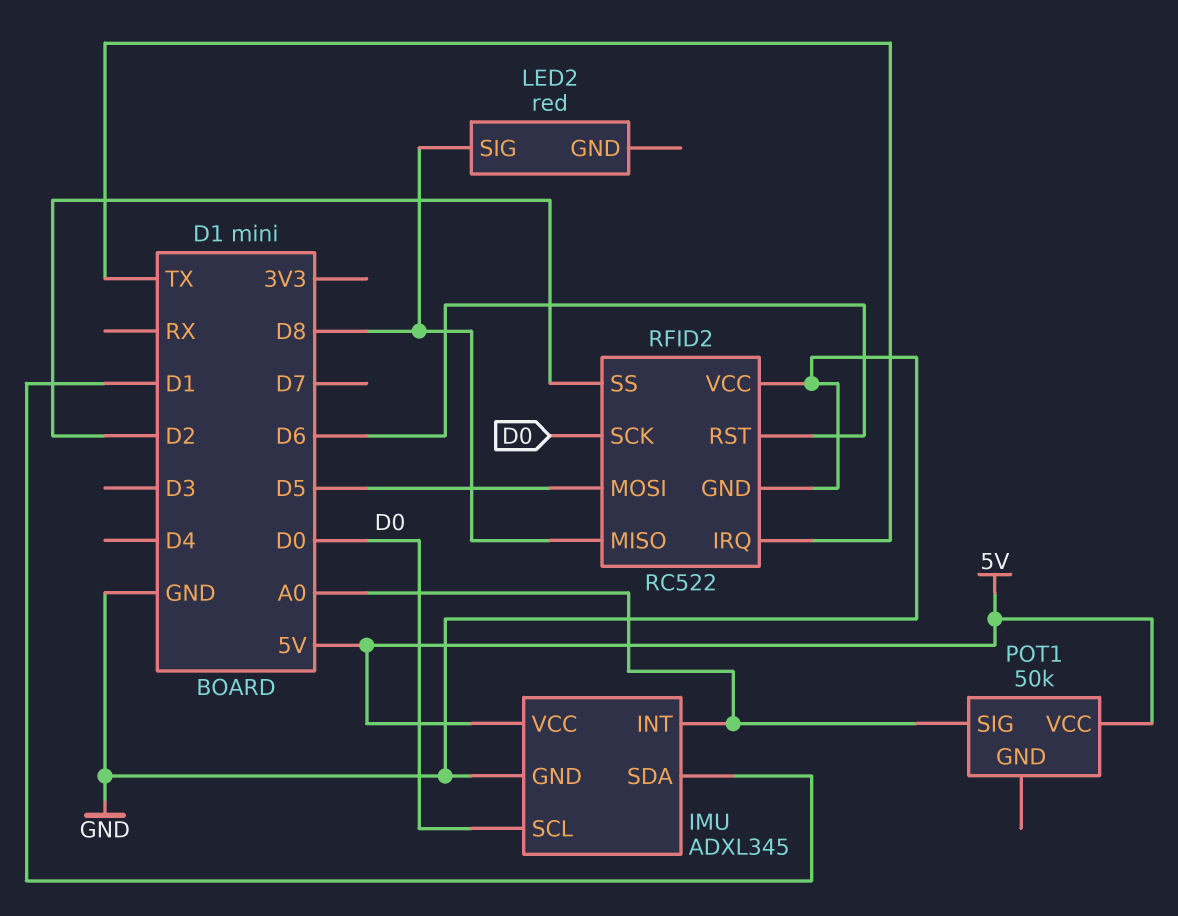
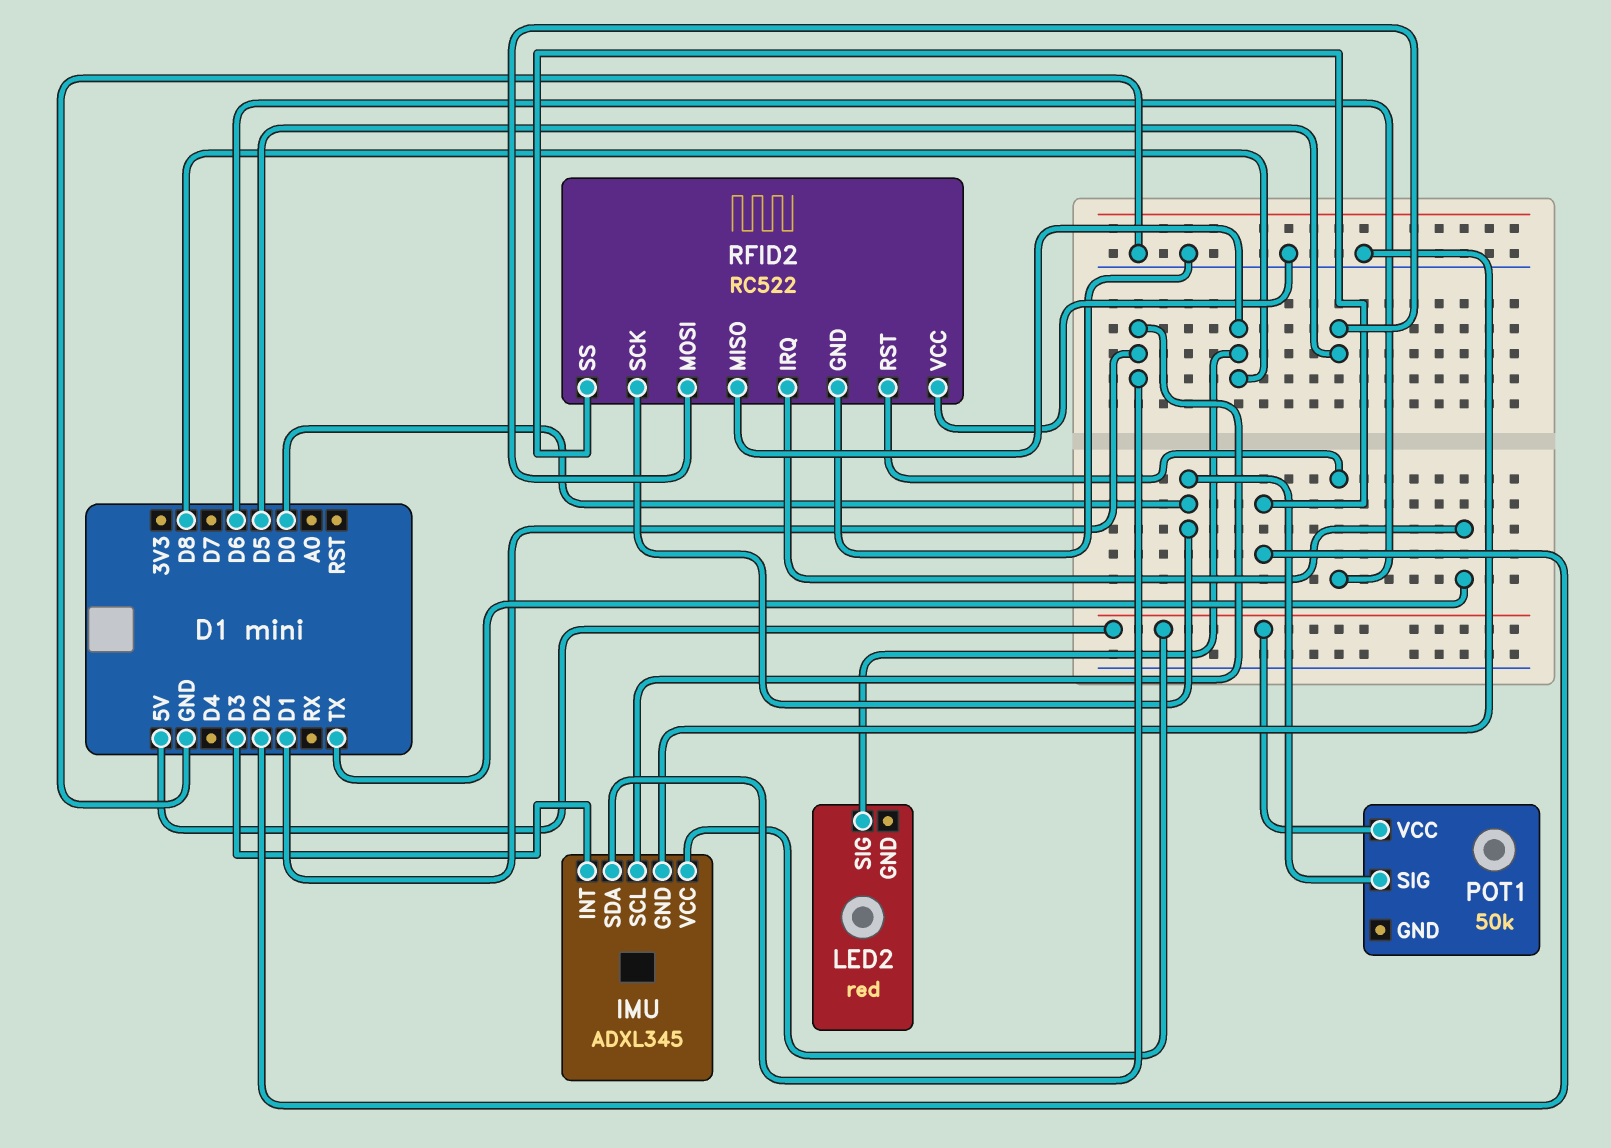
IMU pin INT: A0 -> D3
IMU pin SCL: D0 -> D1
POT1 pin SIG: A0 -> D0

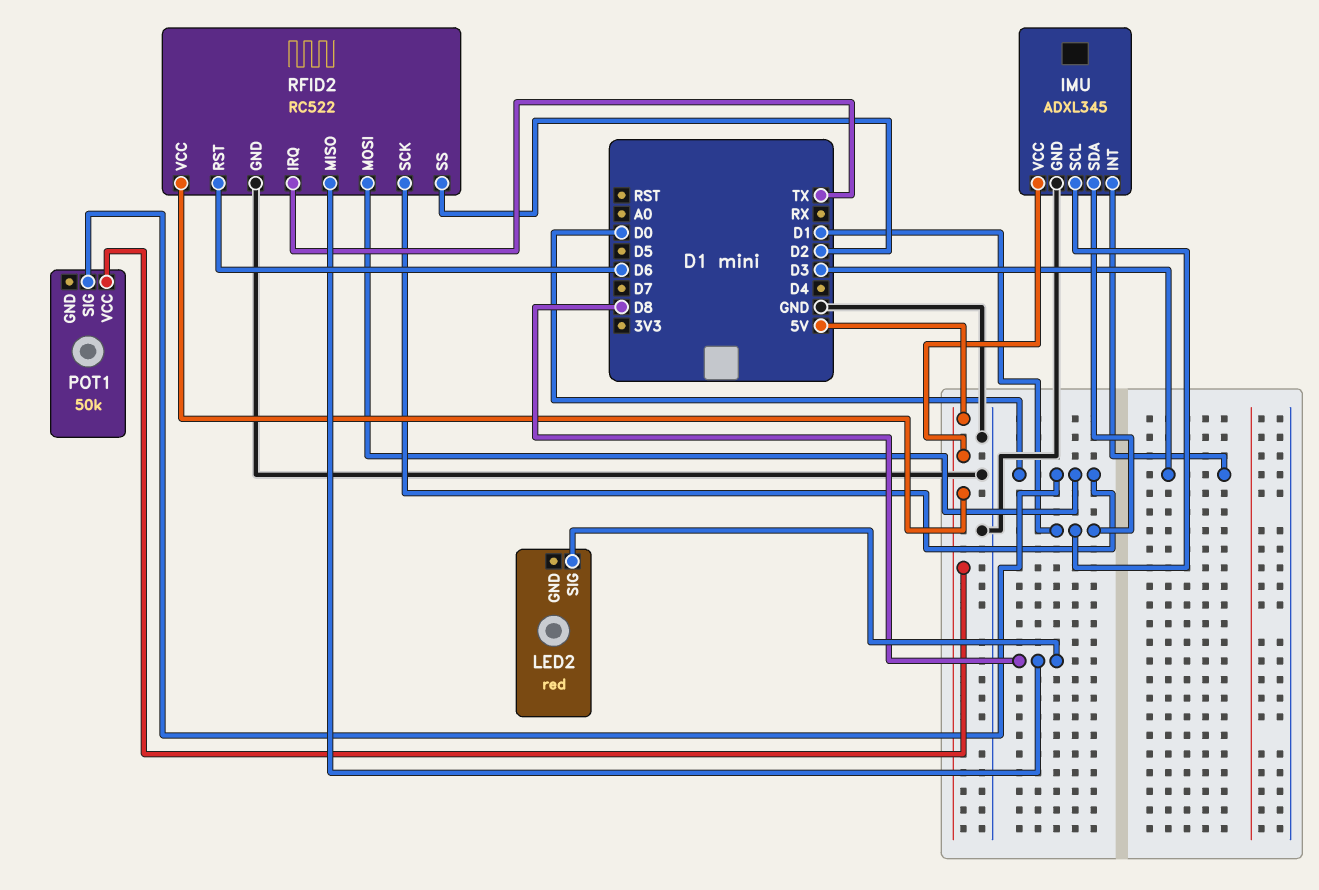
RFID2 pin MOSI: D5 -> D0
RFID2 pin VCC: GND -> 5V

